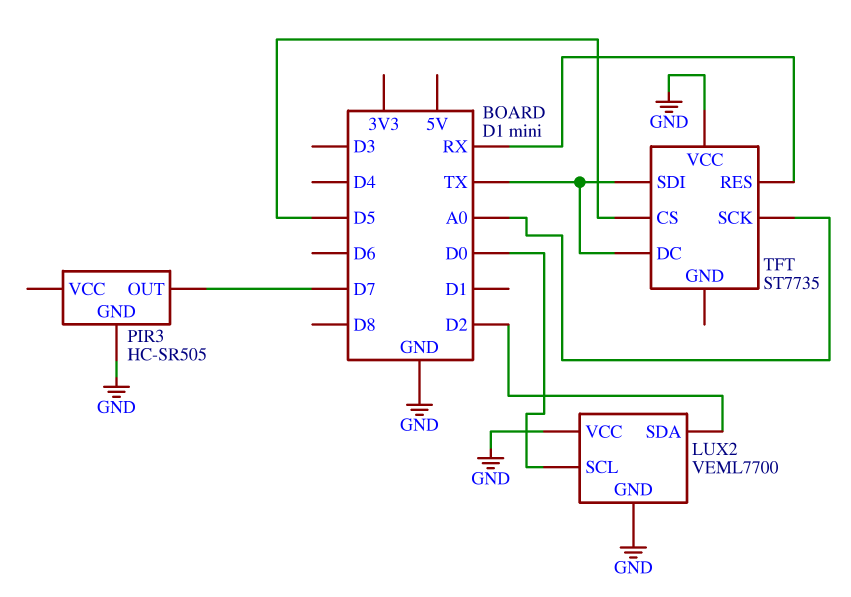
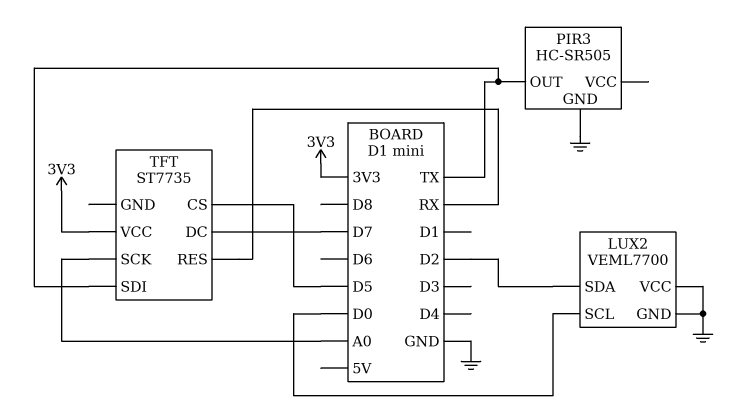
PIR3 pin OUT: D7 -> TX
TFT pin DC: TX -> D7
TFT pin VCC: GND -> 3V3

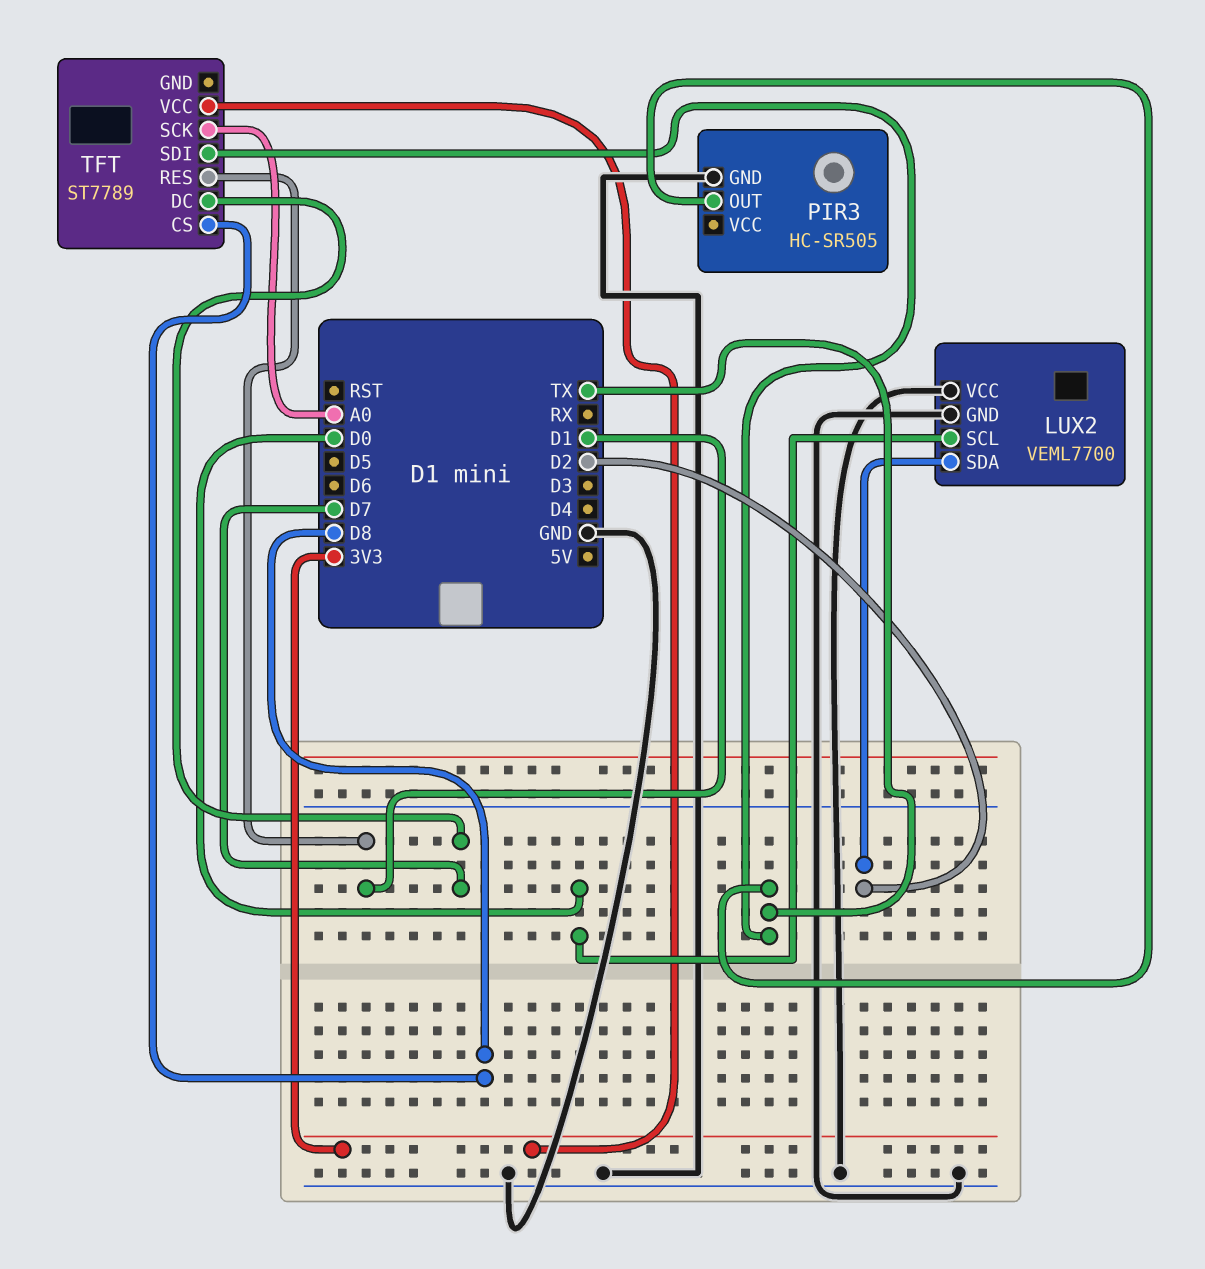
TFT: ST7735 -> ST7789
TFT pin CS: D5 -> D8
TFT pin RES: RX -> D1

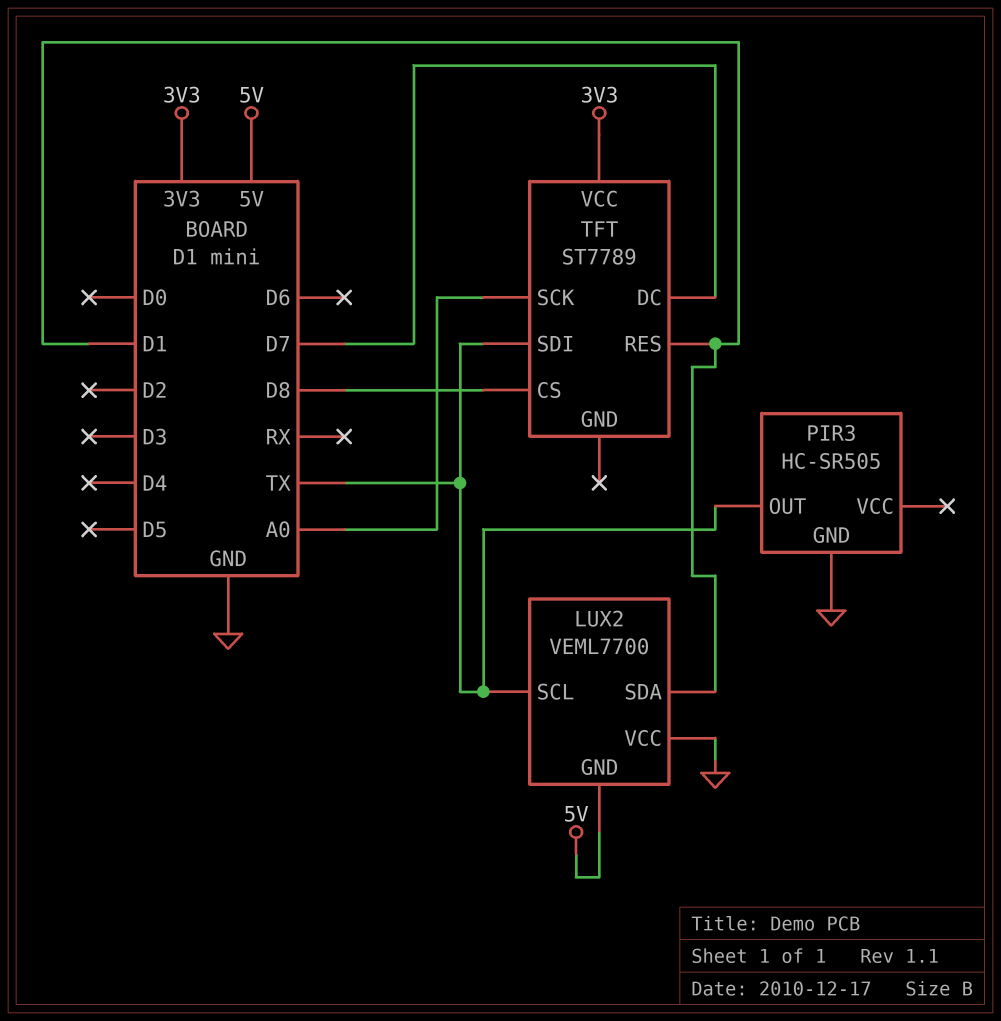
LUX2 pin GND: GND -> 5V
LUX2 pin SCL: D0 -> TX
LUX2 pin SDA: D2 -> D1

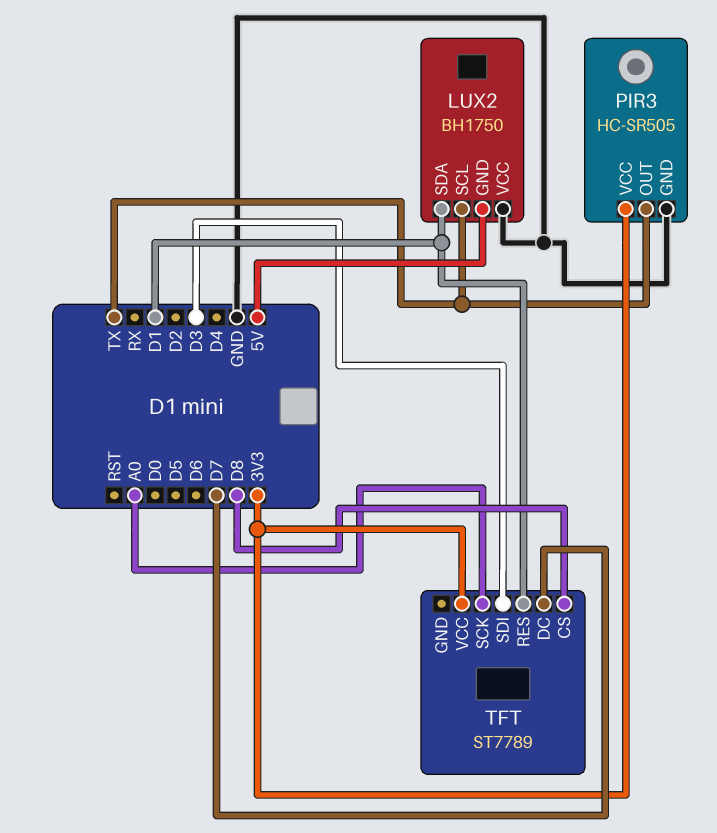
LUX2: VEML7700 -> BH1750
PIR3 pin VCC: none -> 3V3
TFT pin SDI: TX -> D3

